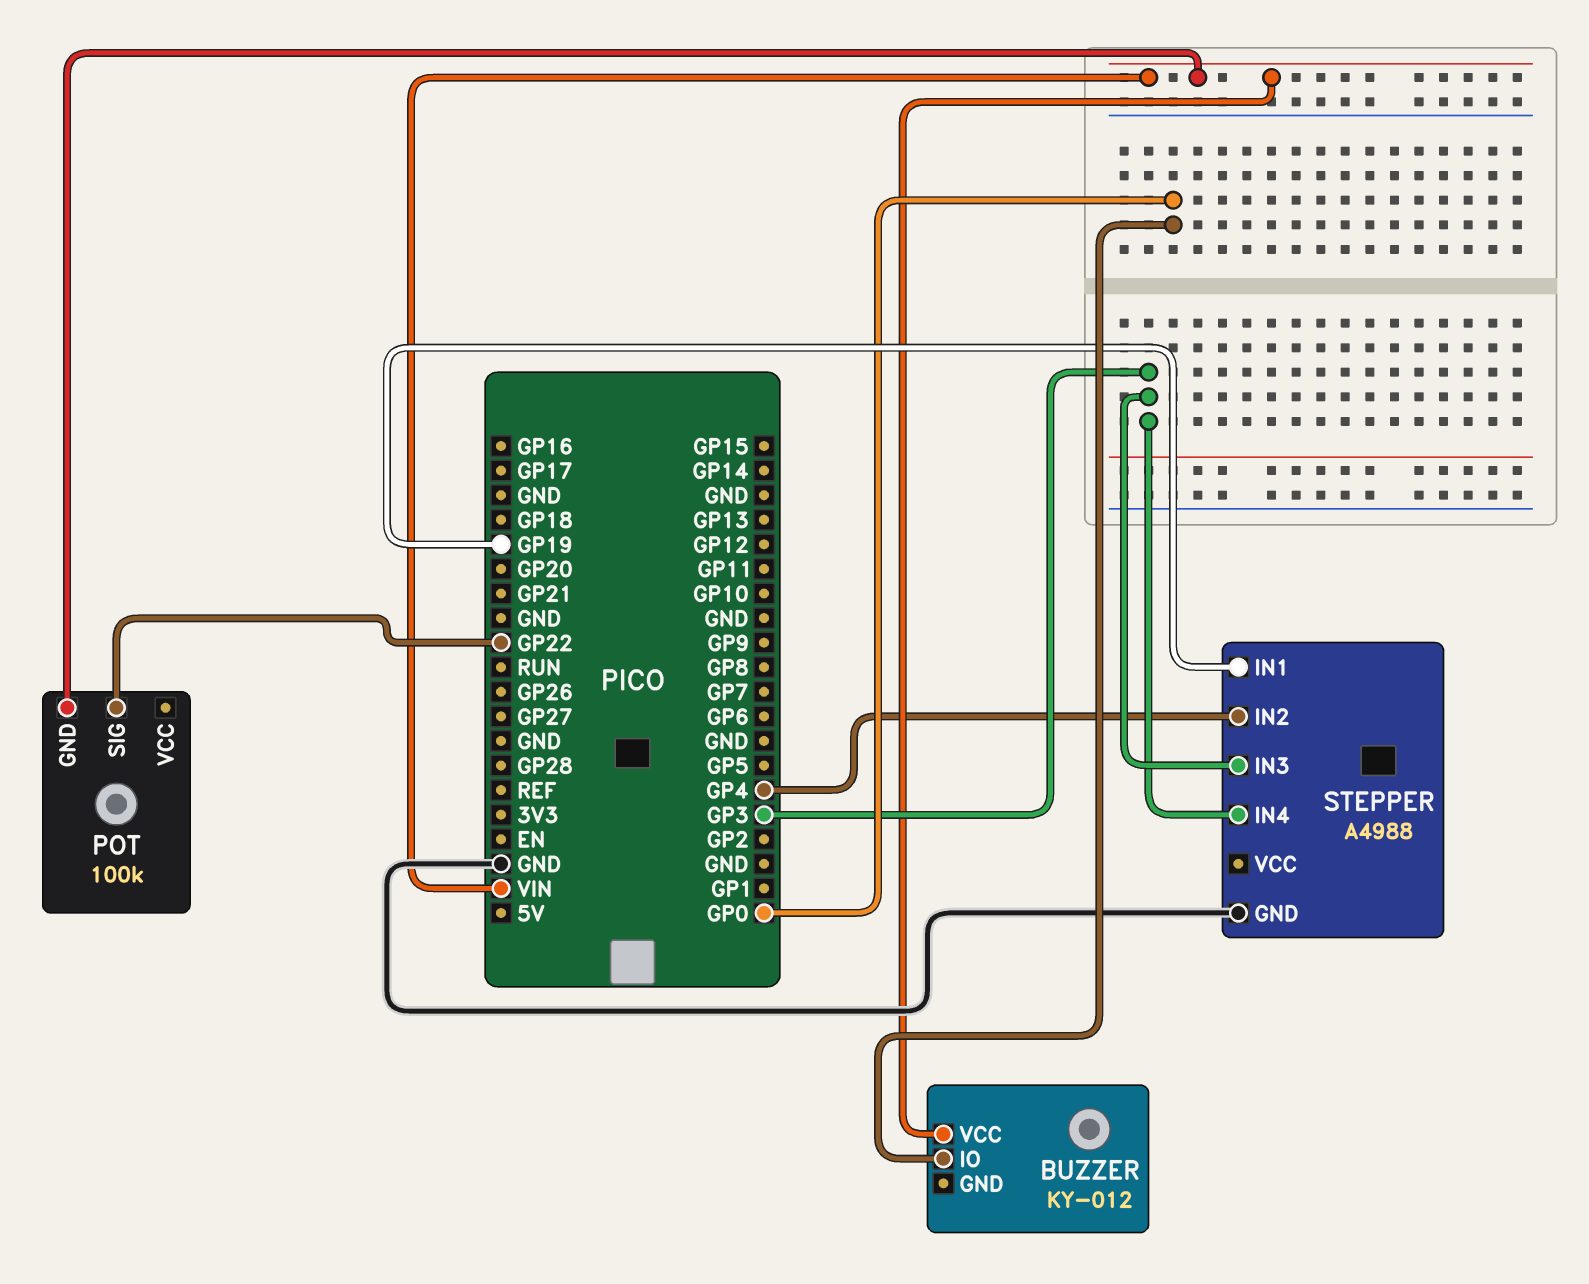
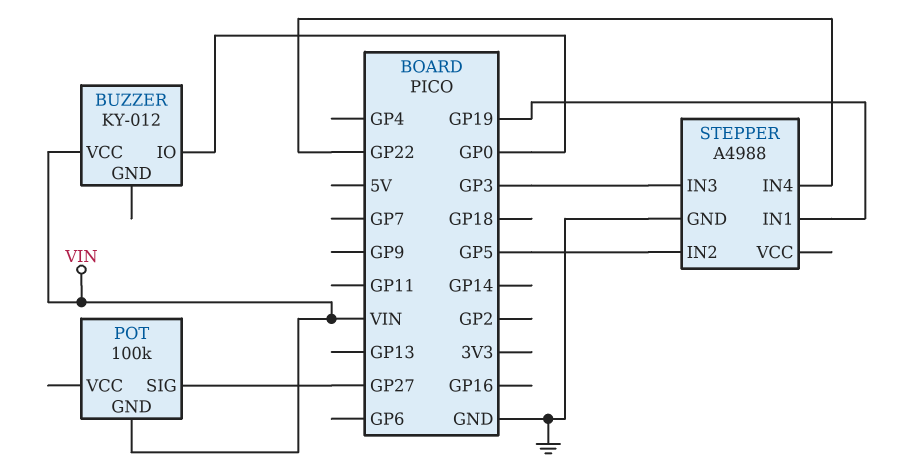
POT pin SIG: GP22 -> GP27
STEPPER pin IN2: GP4 -> GP5
STEPPER pin IN4: GP3 -> GP22

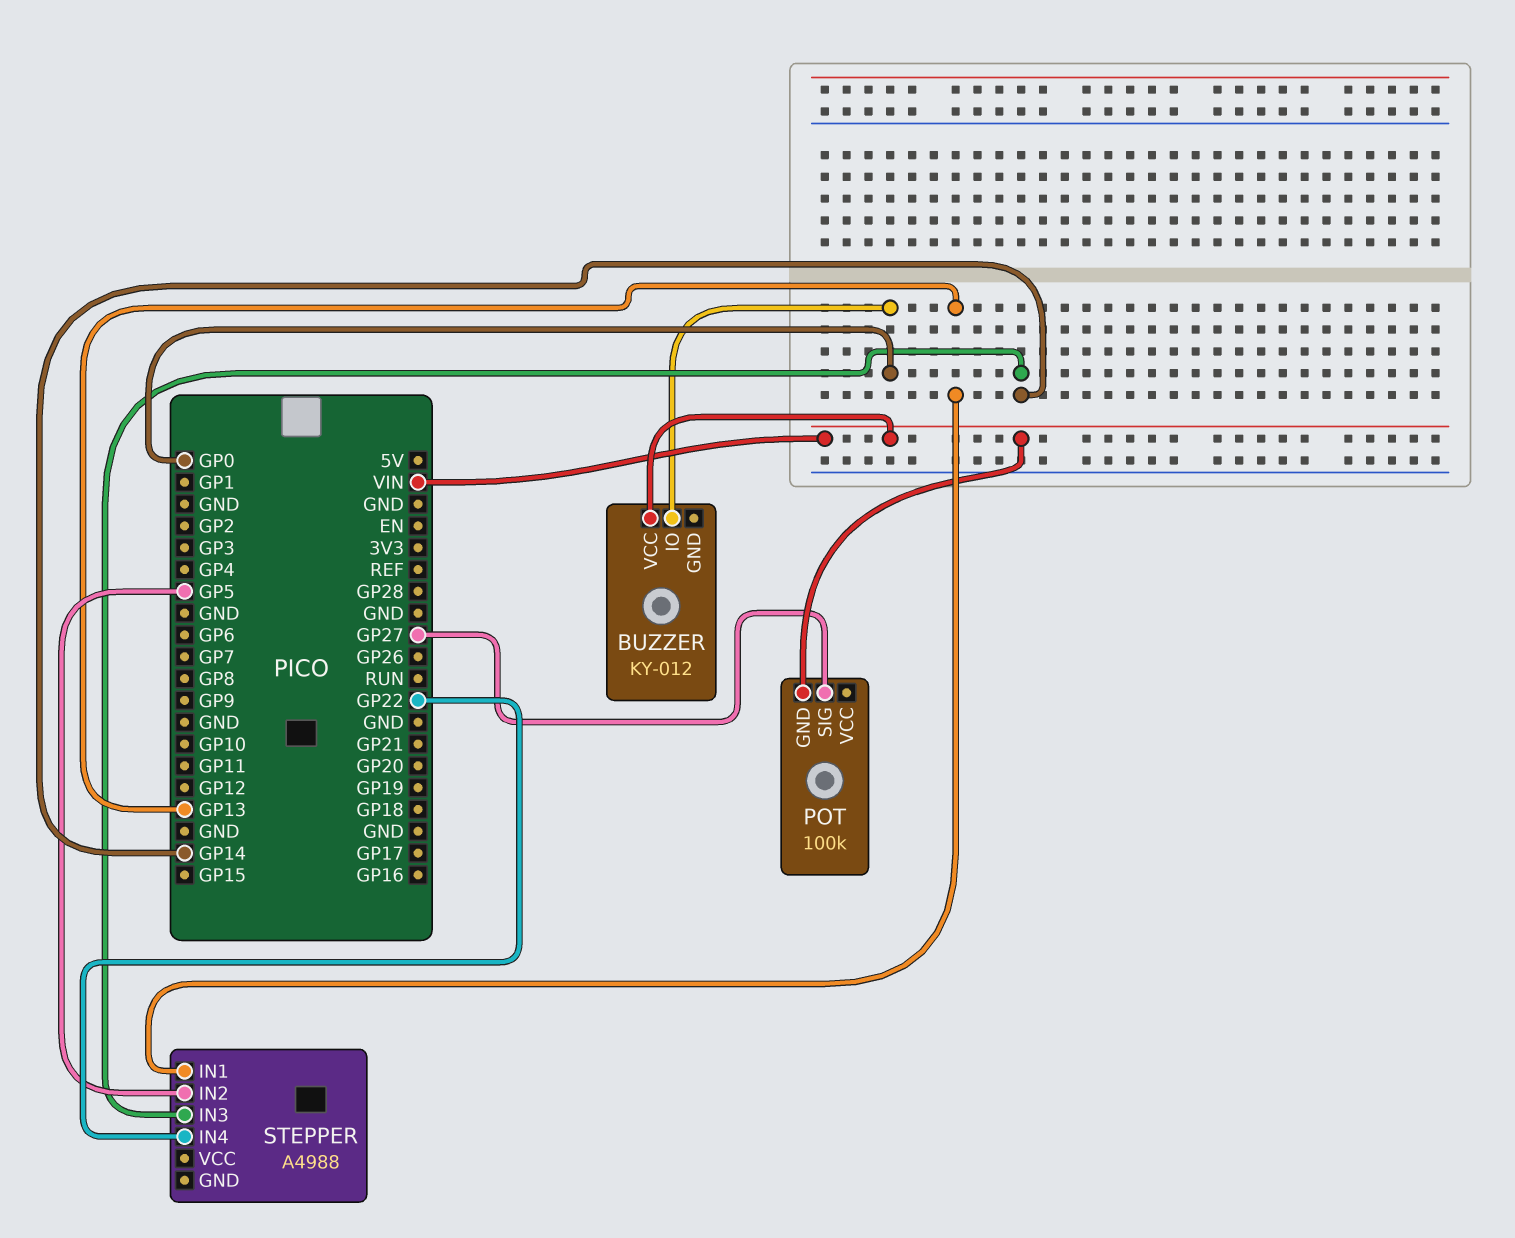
STEPPER pin GND: GND -> none
STEPPER pin IN1: GP19 -> GP13
STEPPER pin IN3: GP3 -> GP14

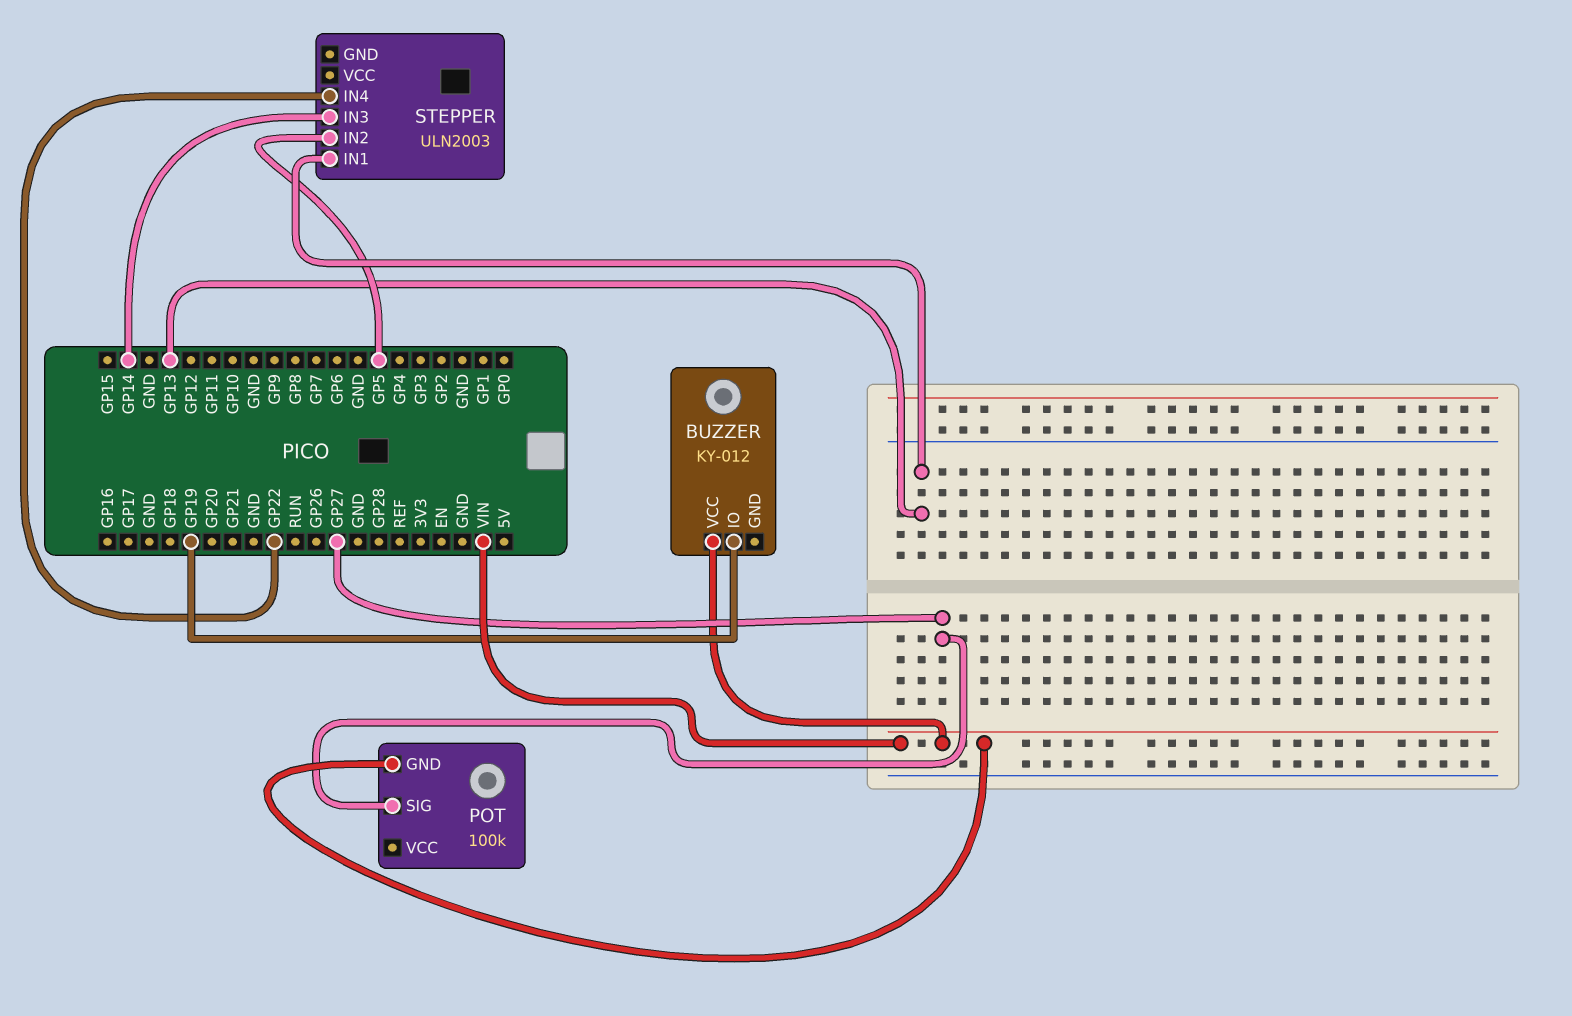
BUZZER pin IO: GP0 -> GP19
STEPPER: A4988 -> ULN2003

